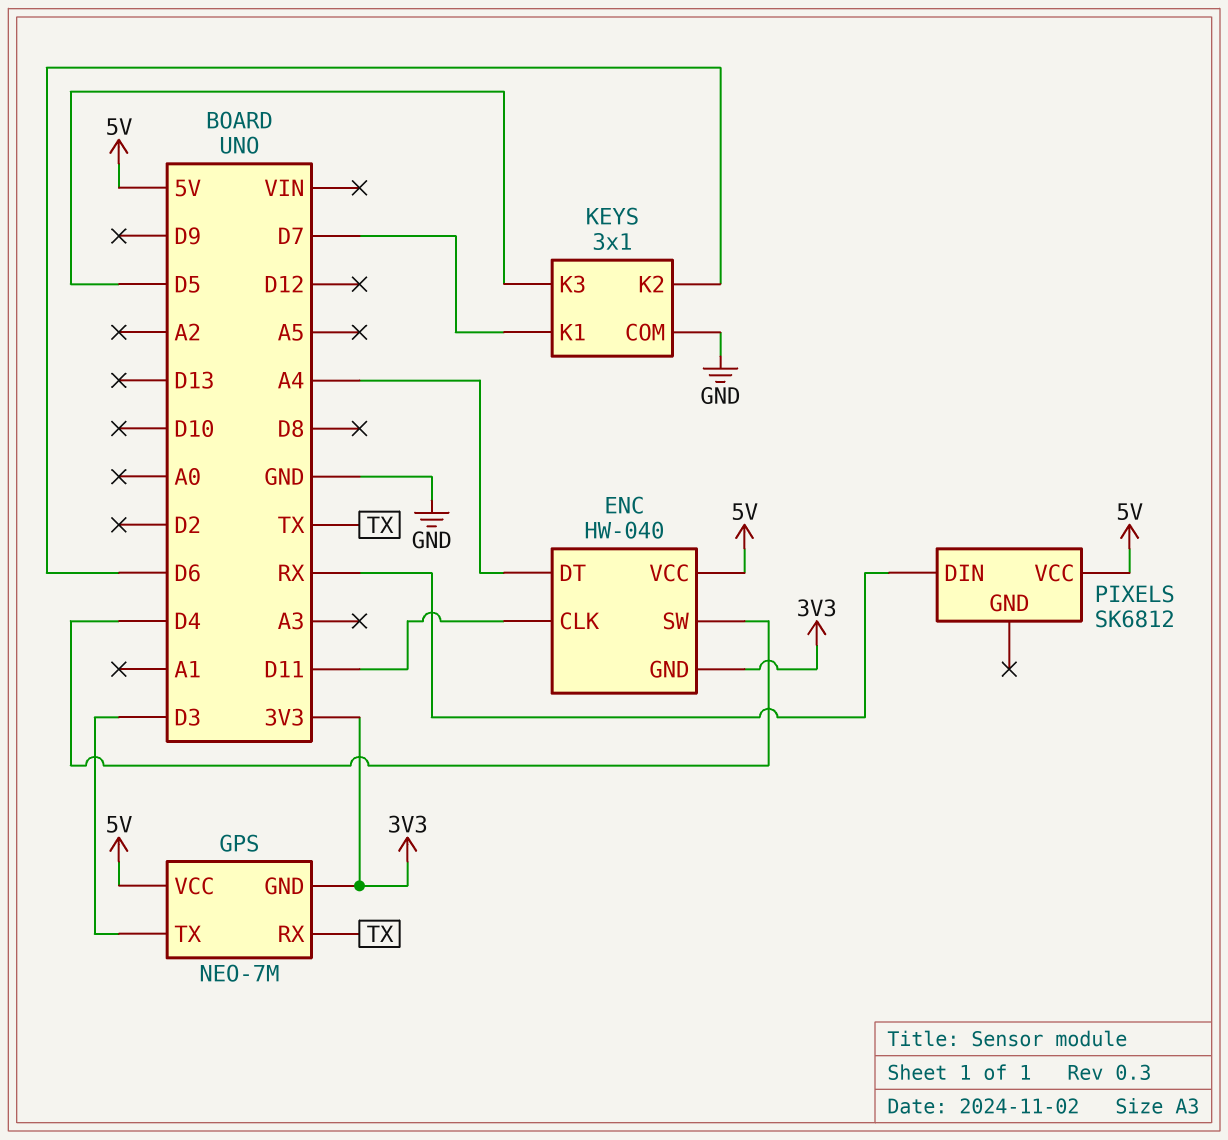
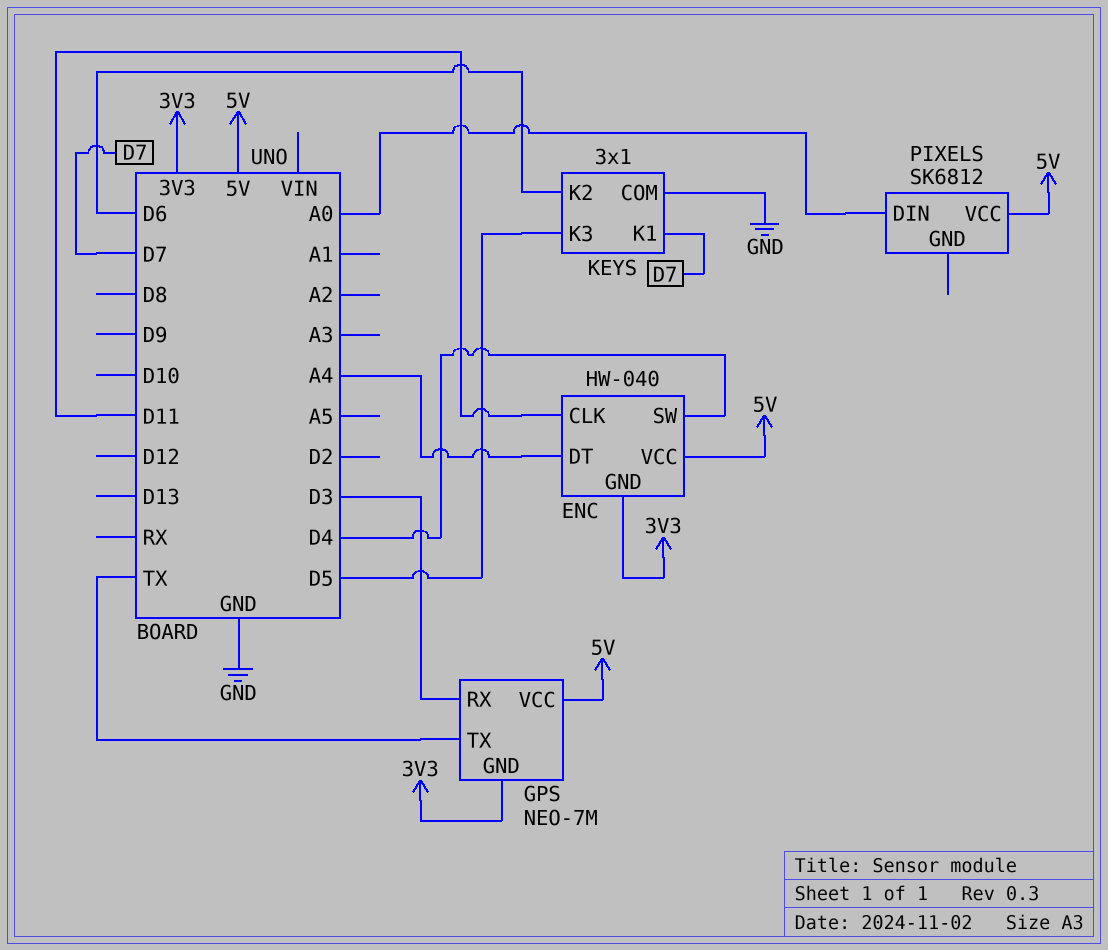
GPS pin RX: TX -> D3
GPS pin TX: D3 -> TX
PIXELS pin DIN: RX -> A0

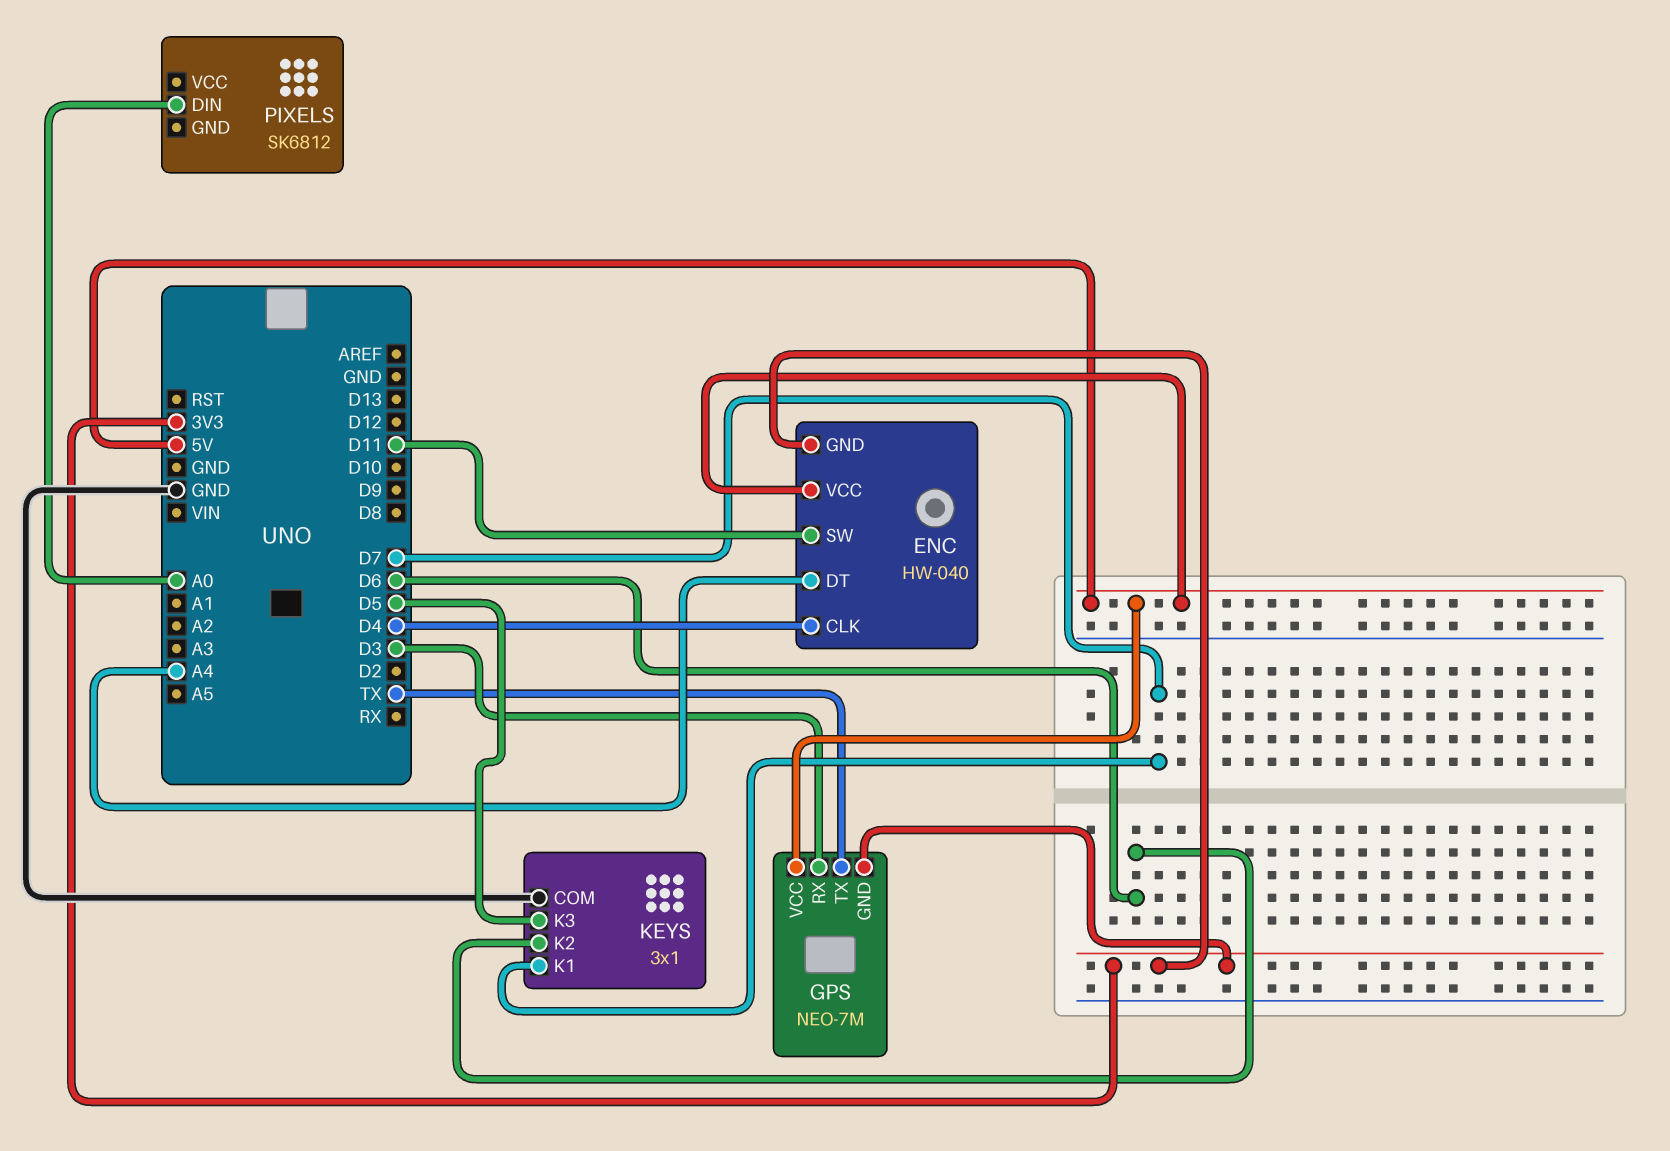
ENC pin CLK: D11 -> D4
ENC pin SW: D4 -> D11
PIXELS pin VCC: 5V -> none

